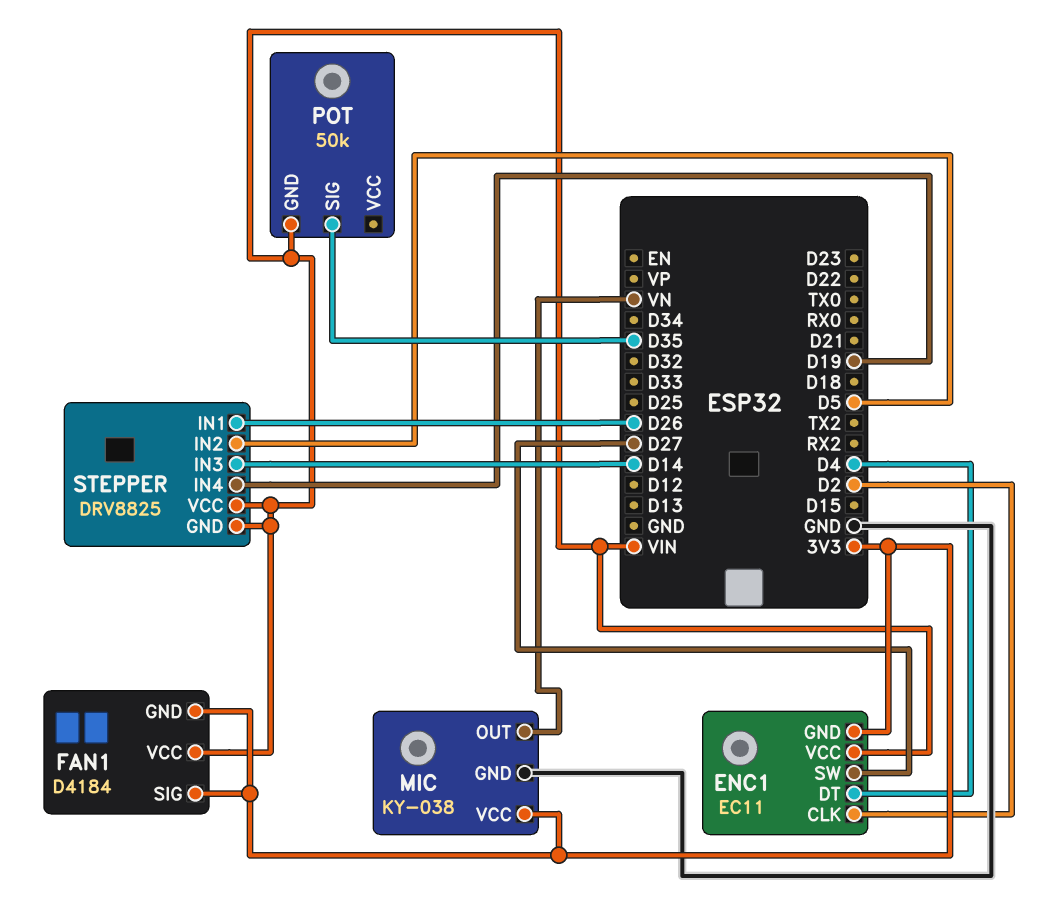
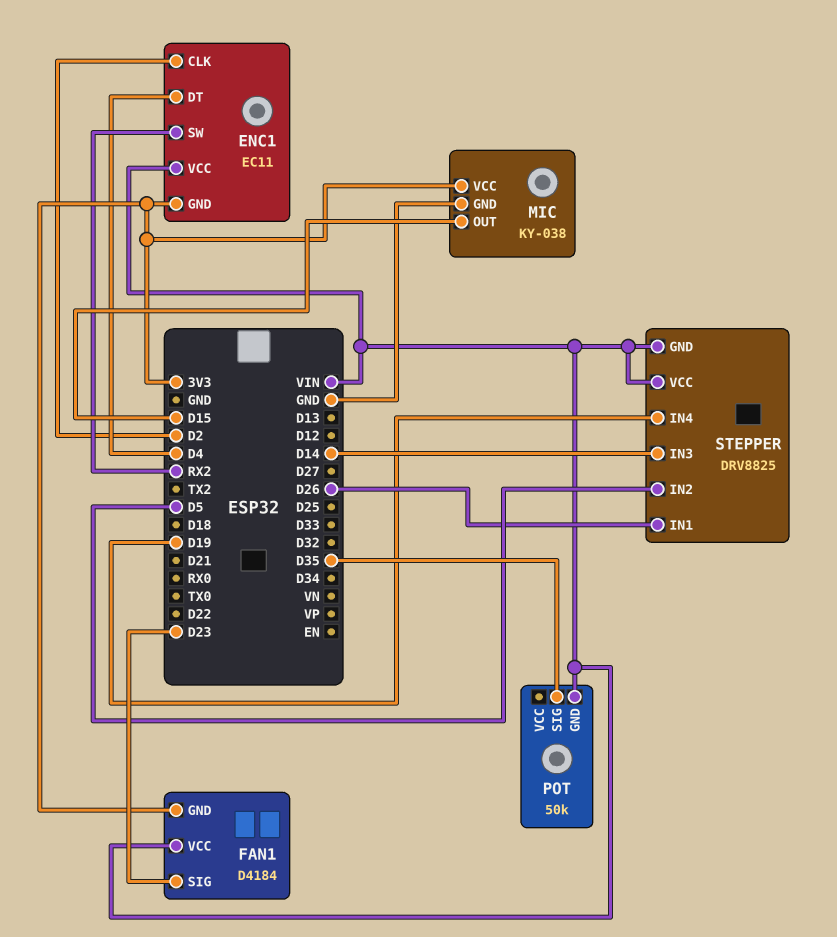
ENC1 pin SW: D27 -> RX2
FAN1 pin SIG: 3V3 -> D23
MIC pin OUT: VN -> D15

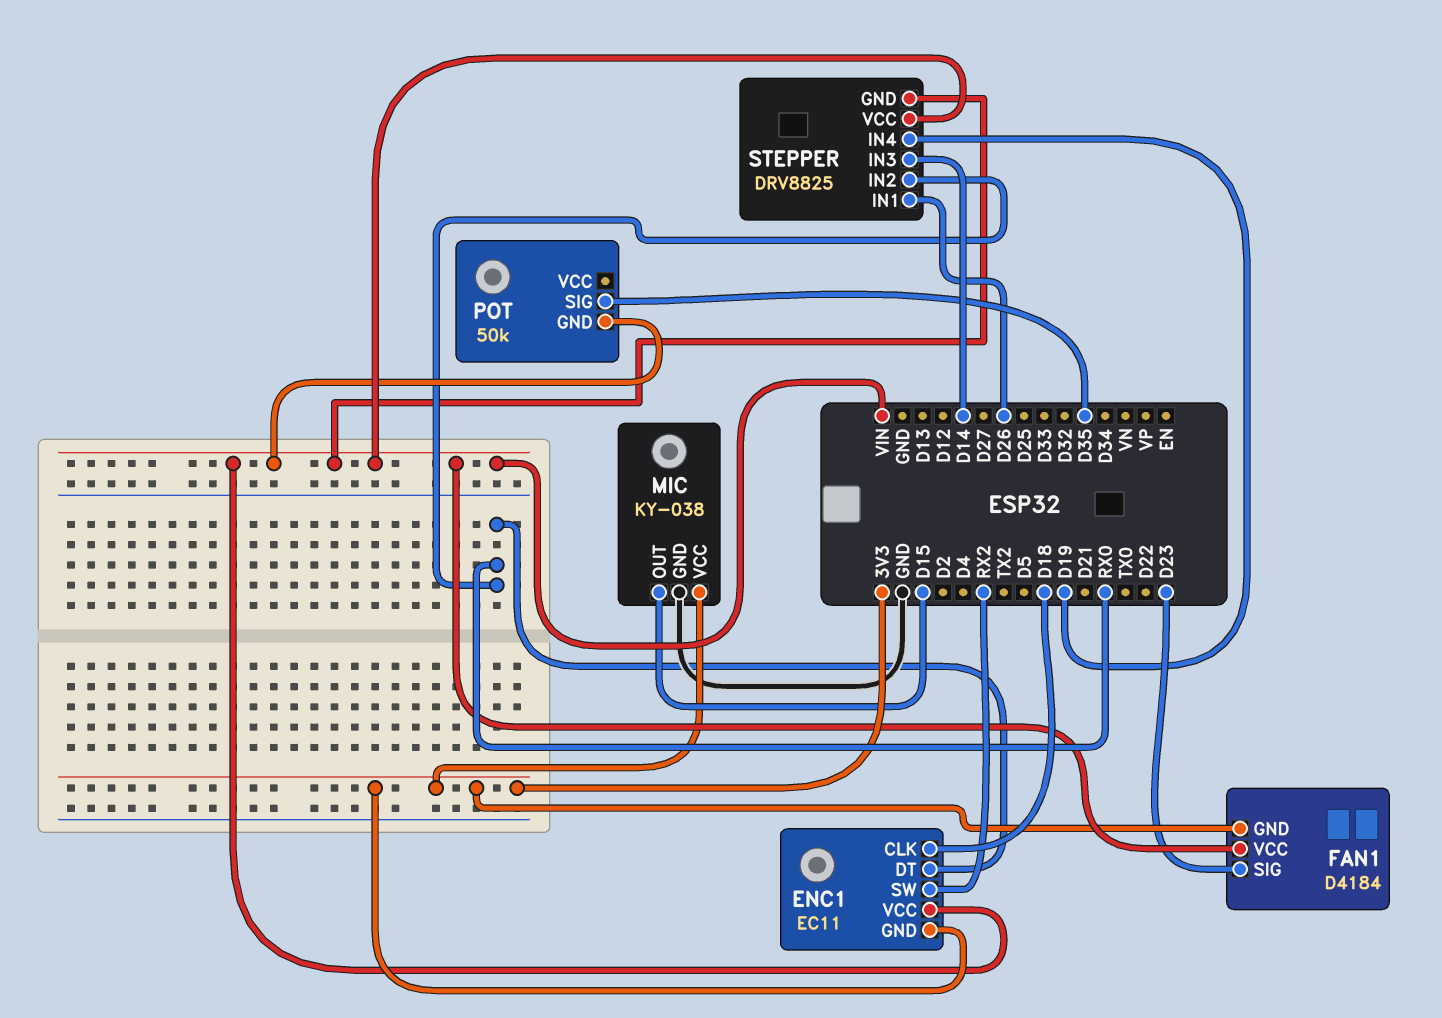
ENC1 pin CLK: D2 -> D18
ENC1 pin DT: D4 -> RX0
STEPPER pin IN2: D5 -> RX0

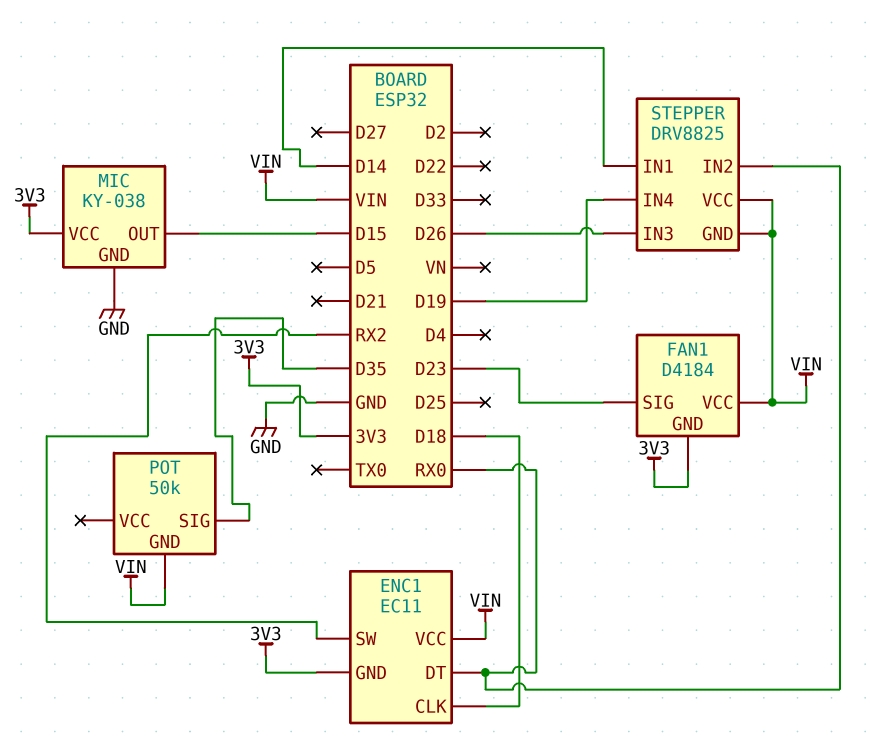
STEPPER pin IN1: D26 -> D14
STEPPER pin IN3: D14 -> D26

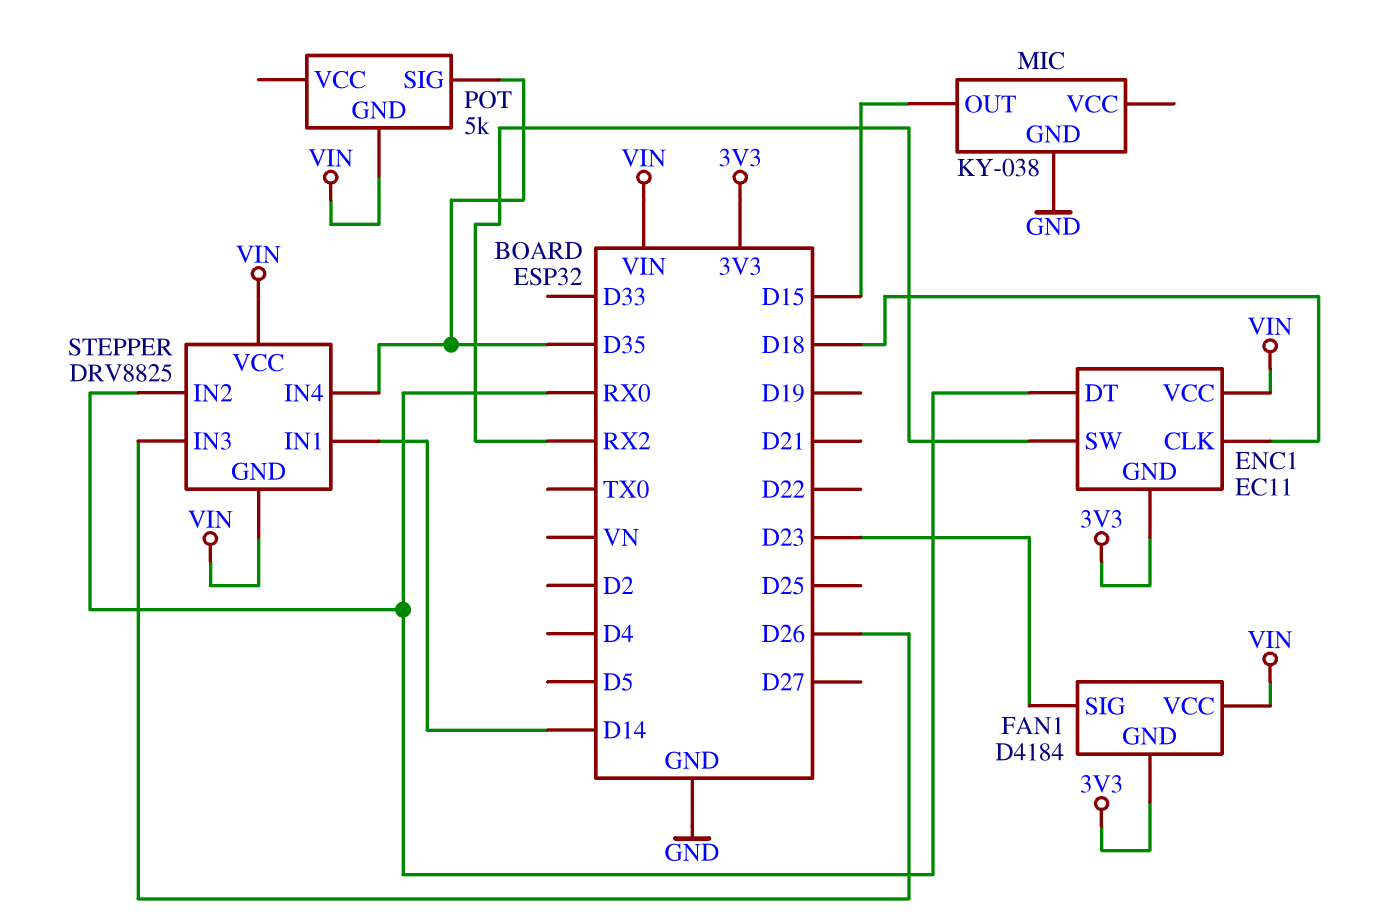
MIC pin VCC: 3V3 -> none
POT: 50k -> 5k
STEPPER pin IN4: D19 -> D35

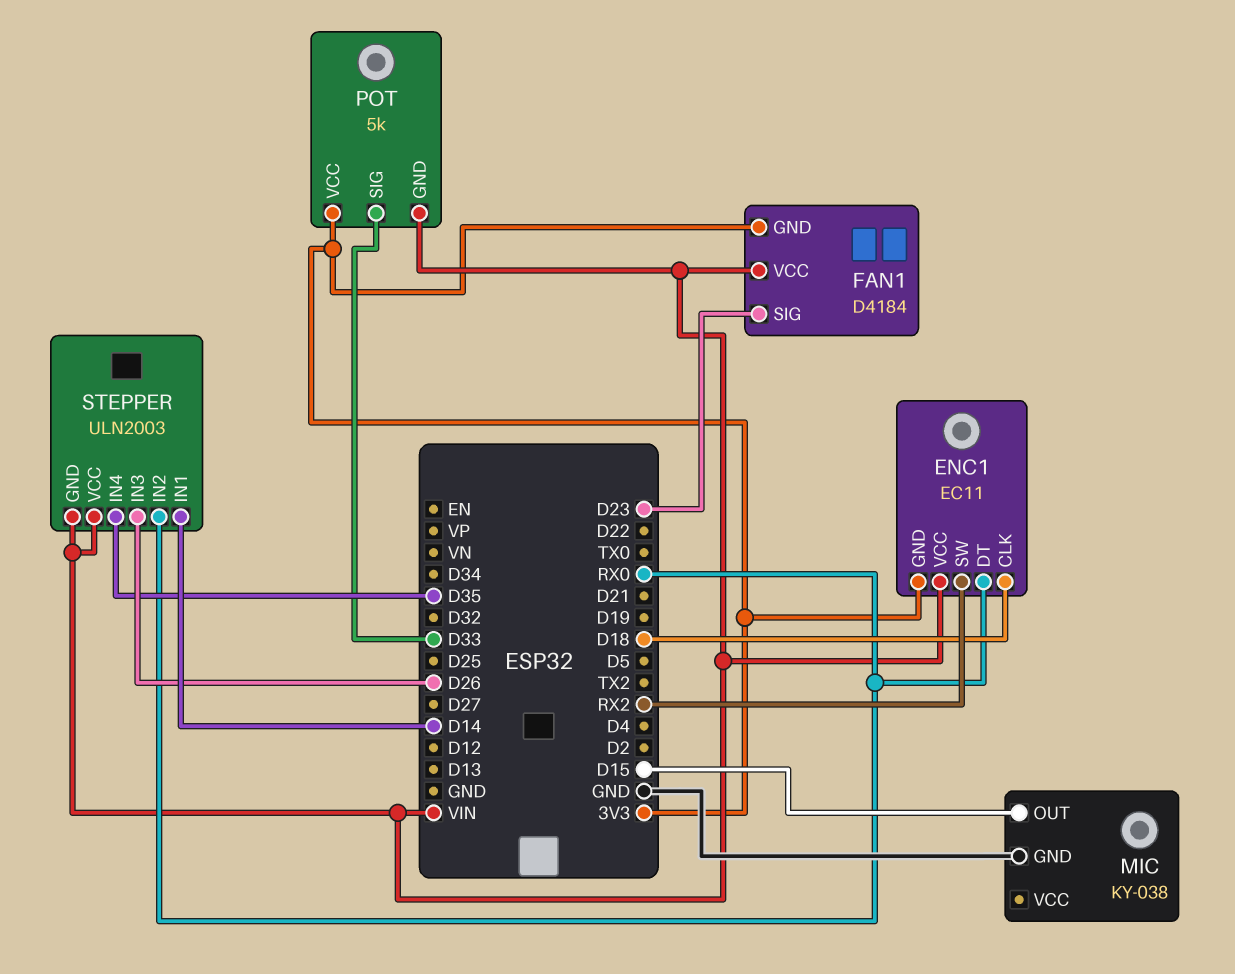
POT pin SIG: D35 -> D33
POT pin VCC: none -> 3V3
STEPPER: DRV8825 -> ULN2003

